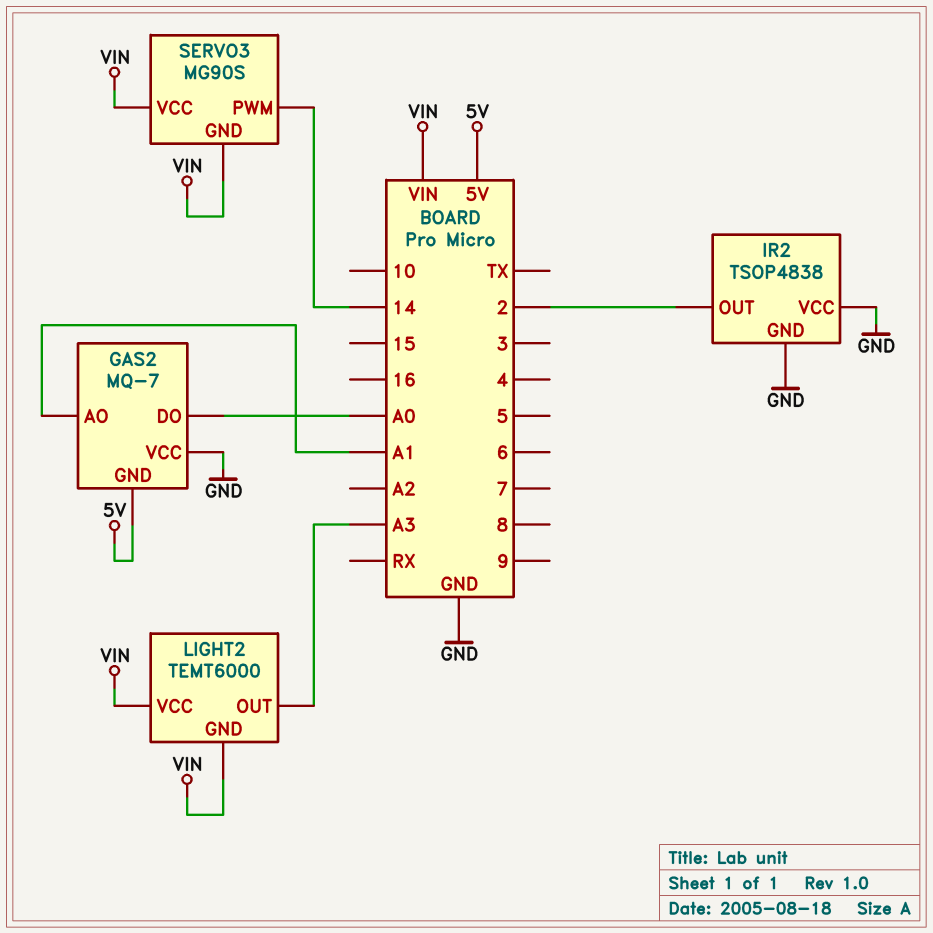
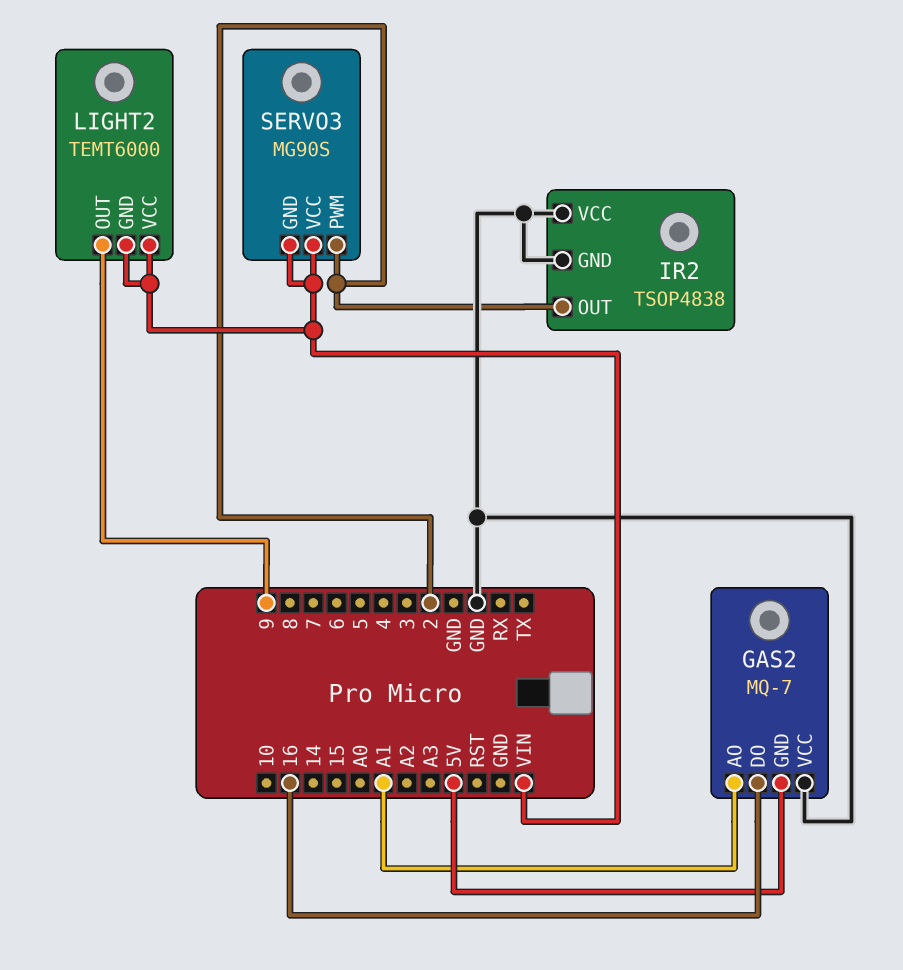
GAS2 pin DO: A0 -> 16
LIGHT2 pin OUT: A3 -> 9
SERVO3 pin PWM: 14 -> 2

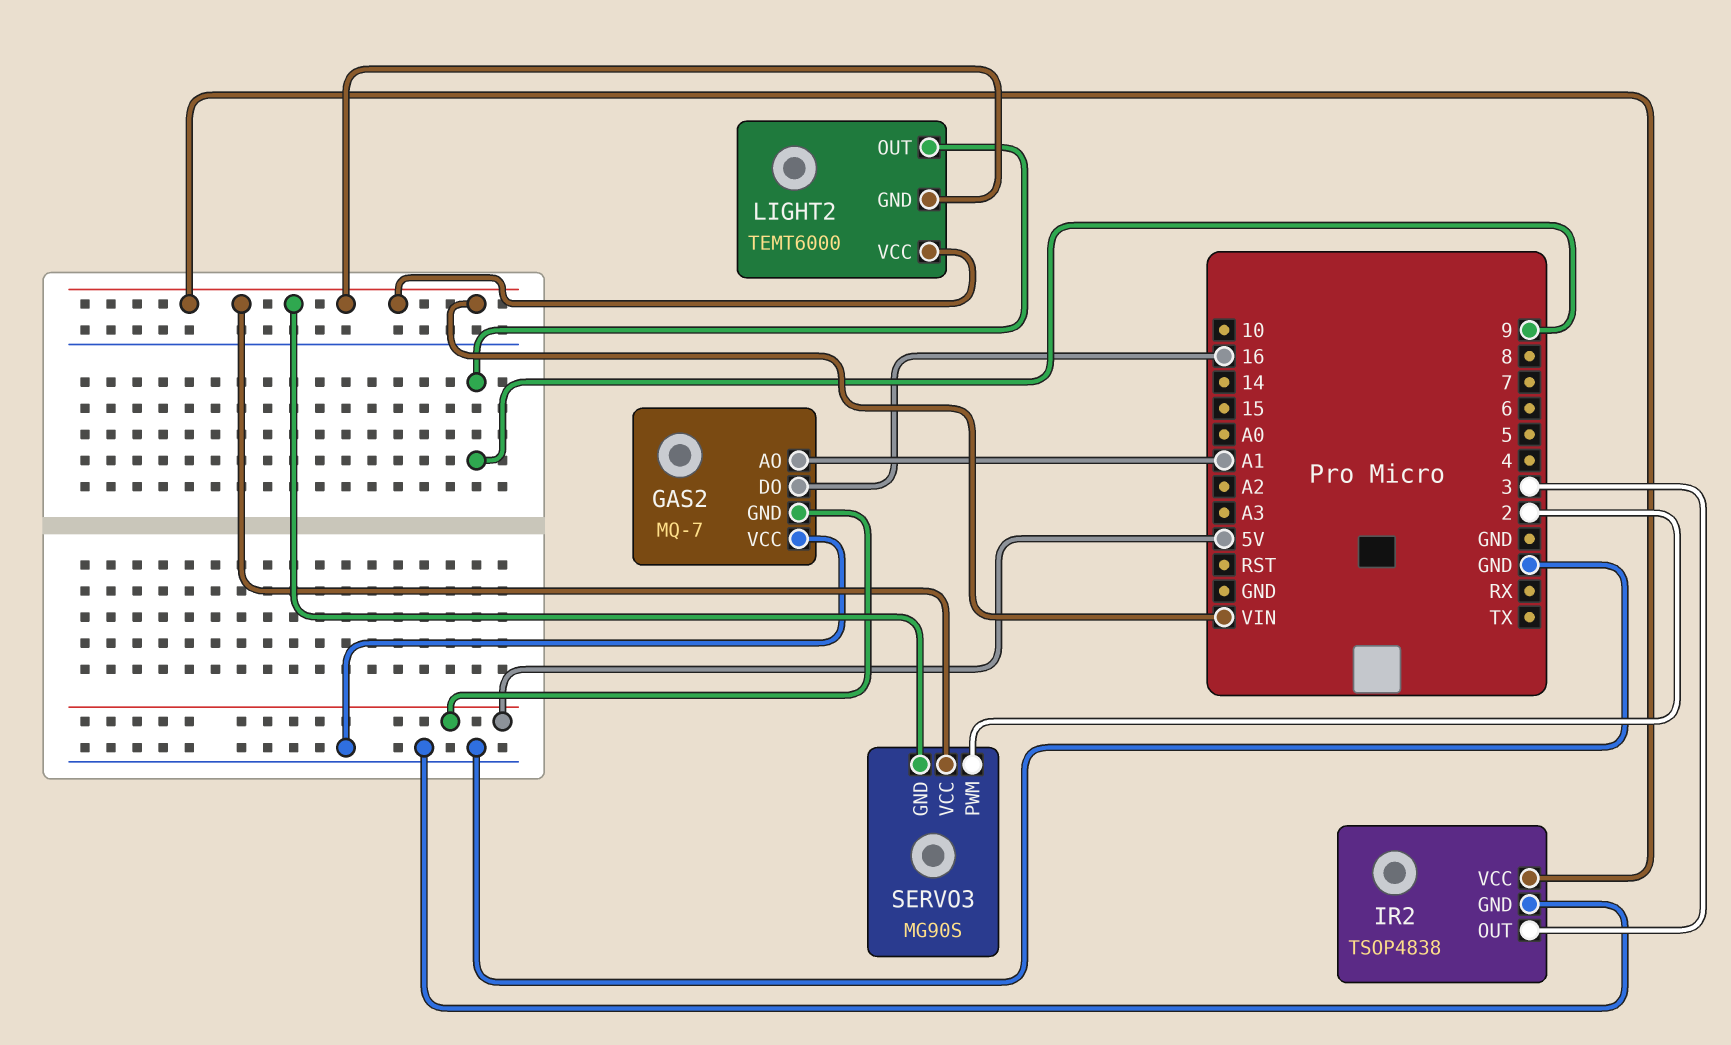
IR2 pin OUT: 2 -> 3
IR2 pin VCC: GND -> VIN

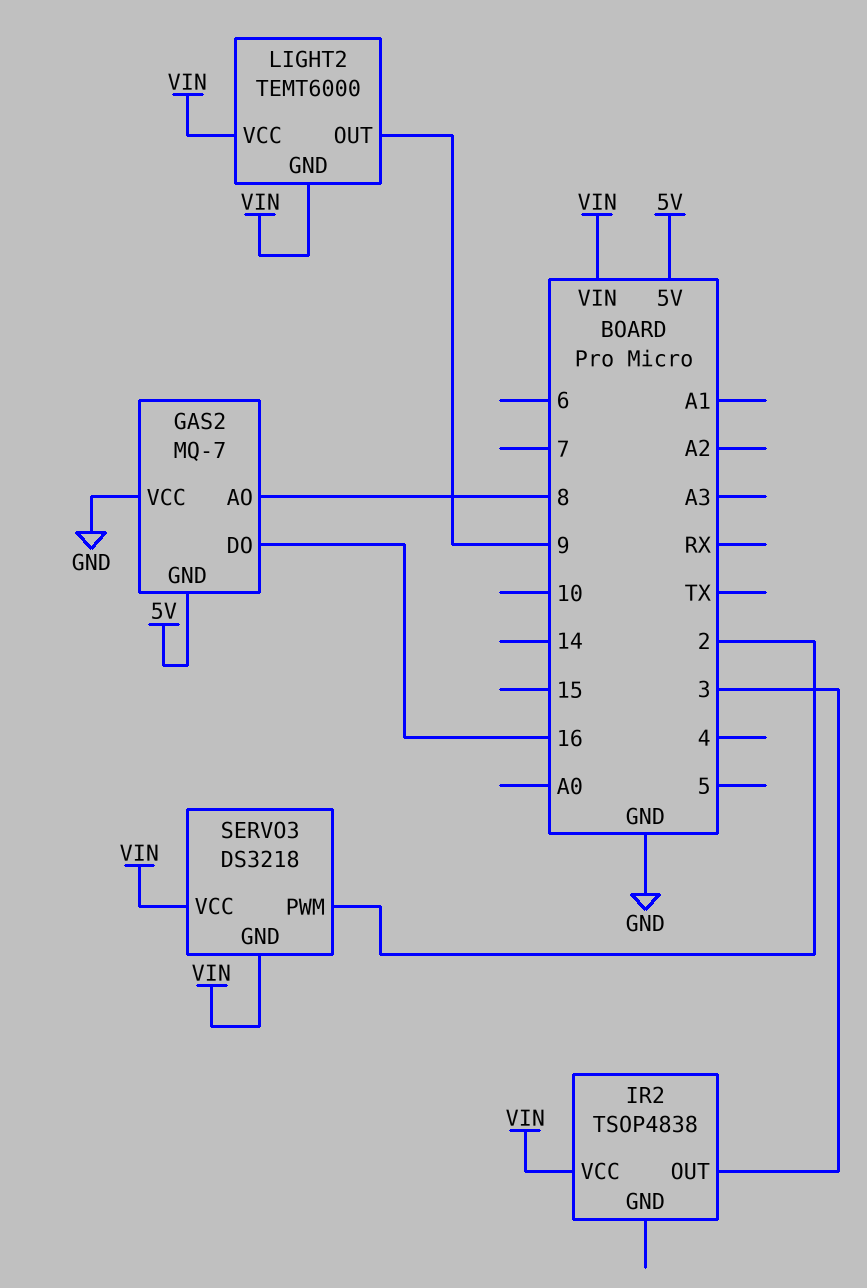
GAS2 pin AO: A1 -> 8
IR2 pin GND: GND -> none
SERVO3: MG90S -> DS3218

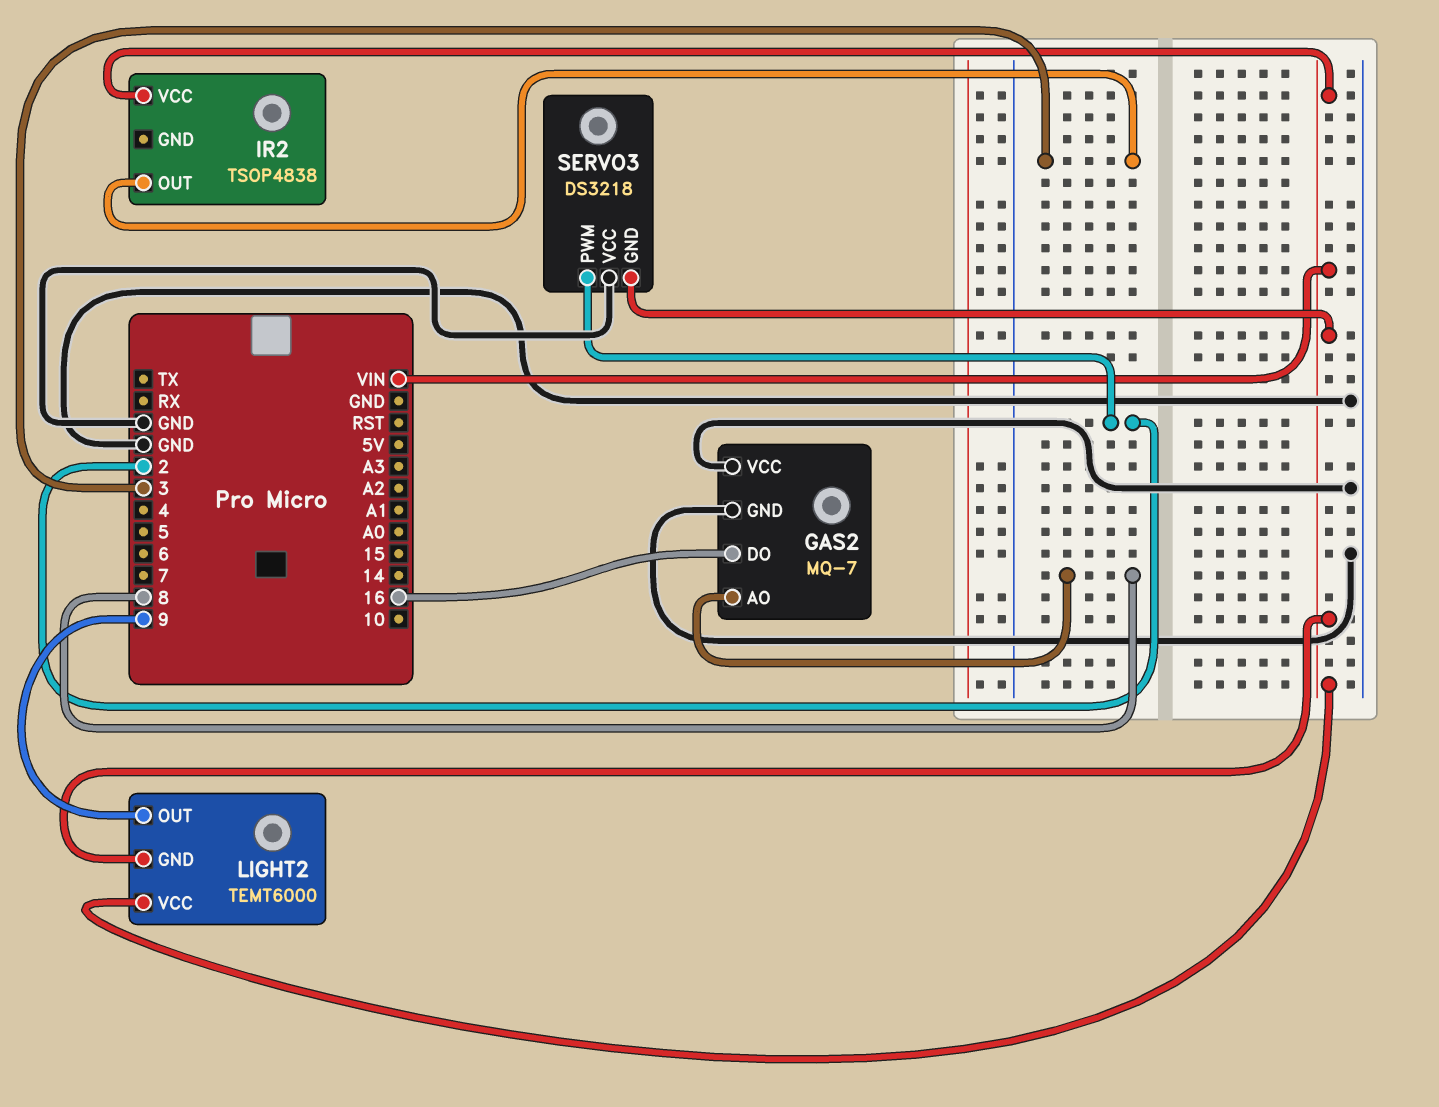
GAS2 pin GND: 5V -> GND
SERVO3 pin VCC: VIN -> GND

